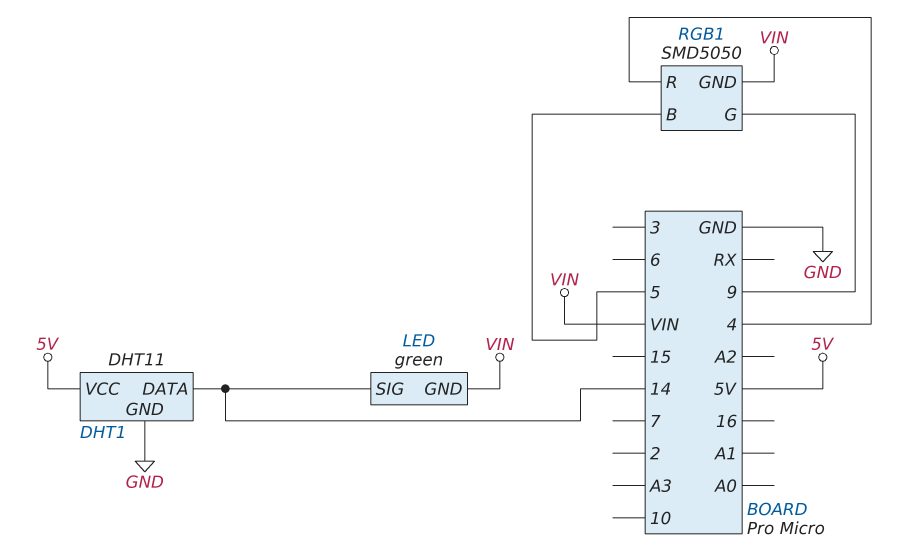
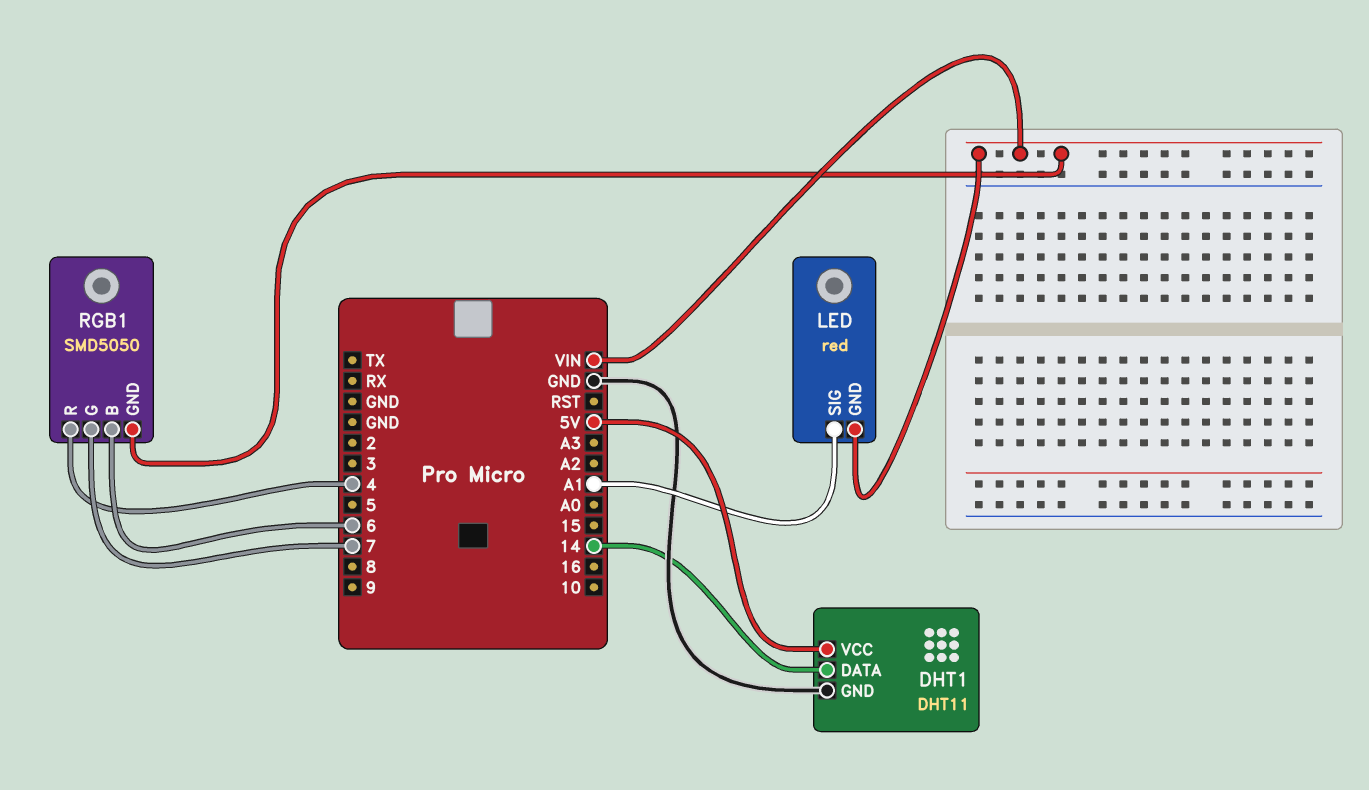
LED: green -> red
LED pin SIG: 14 -> A1
RGB1 pin B: 5 -> 6
RGB1 pin G: 9 -> 7

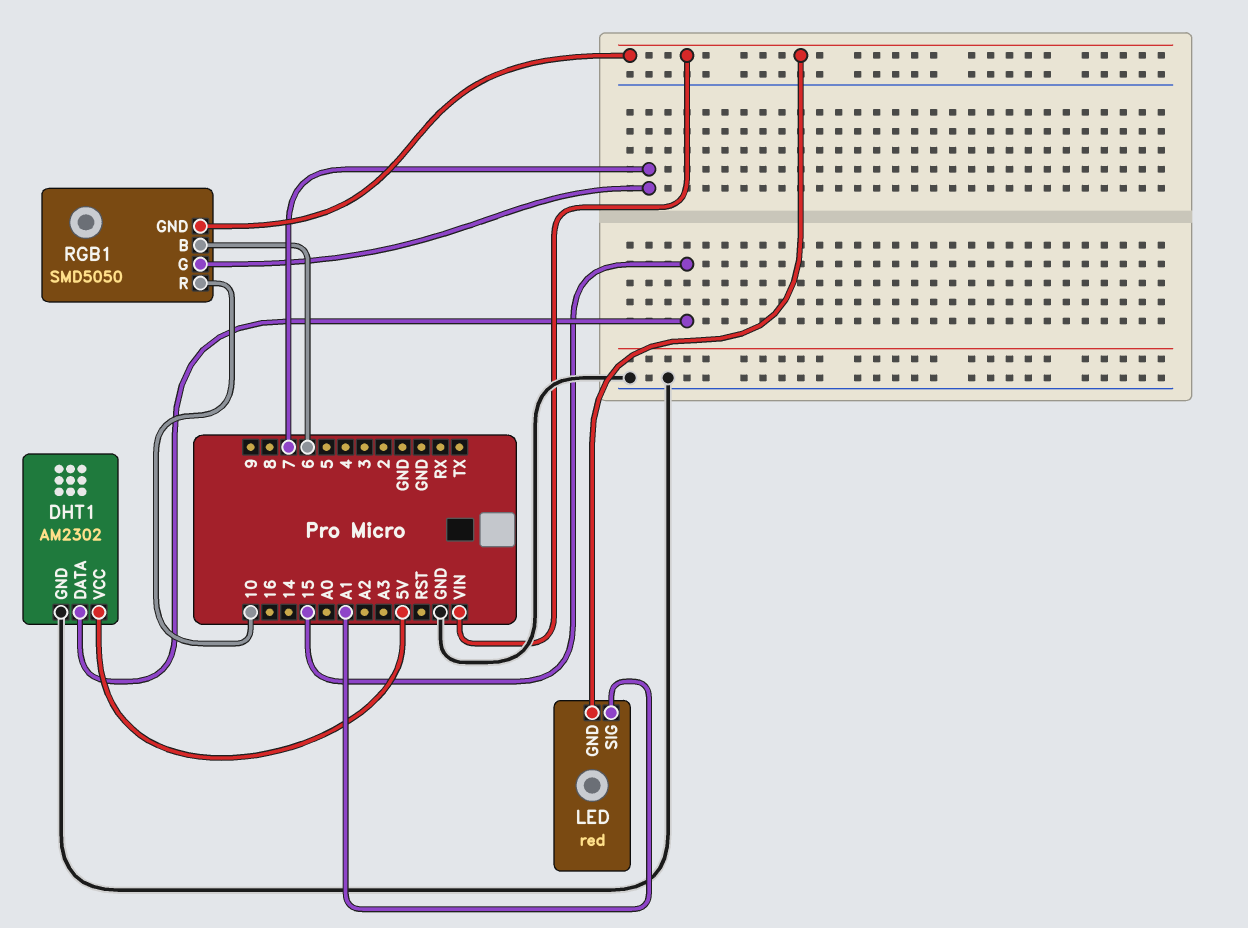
DHT1: DHT11 -> AM2302
DHT1 pin DATA: 14 -> 15
RGB1 pin R: 4 -> 10

